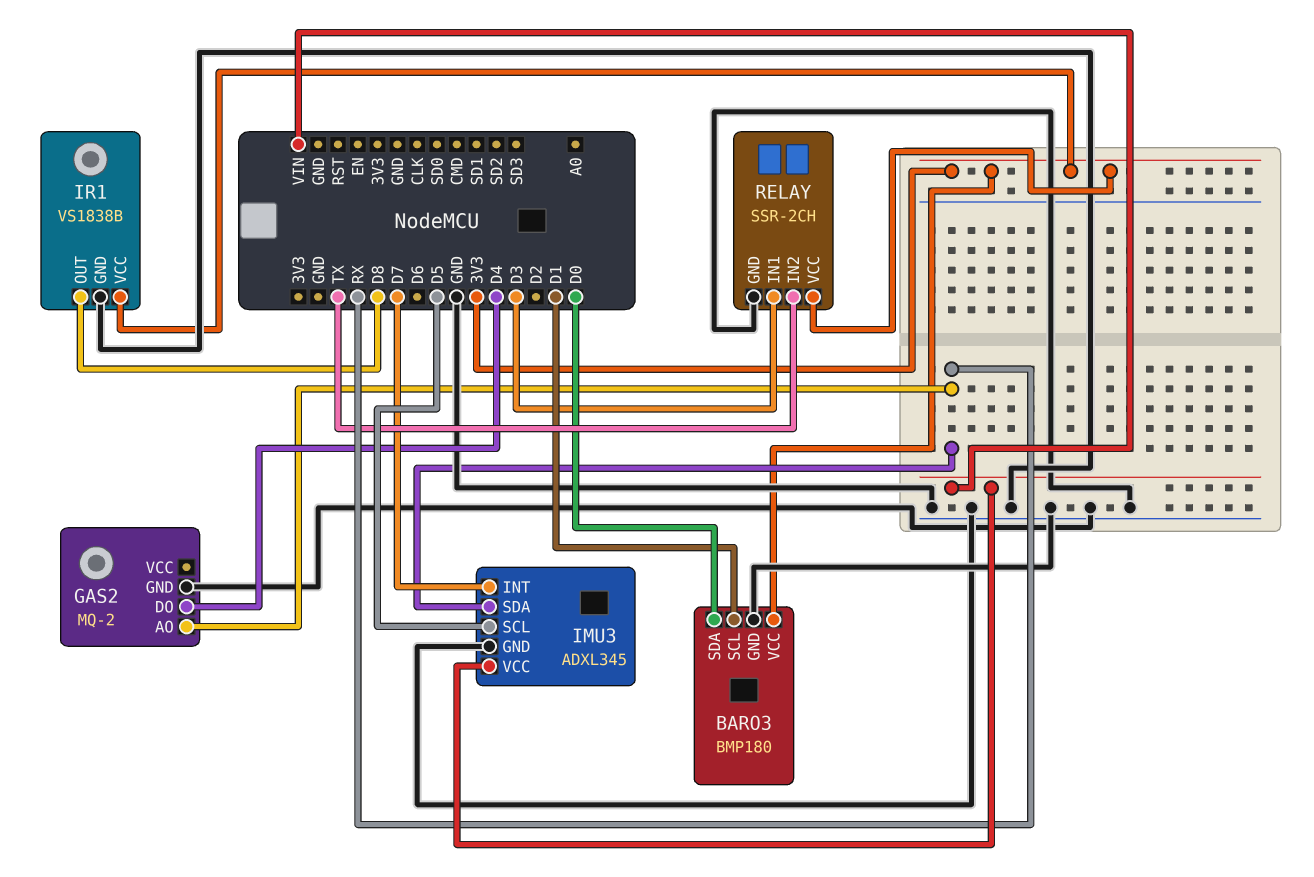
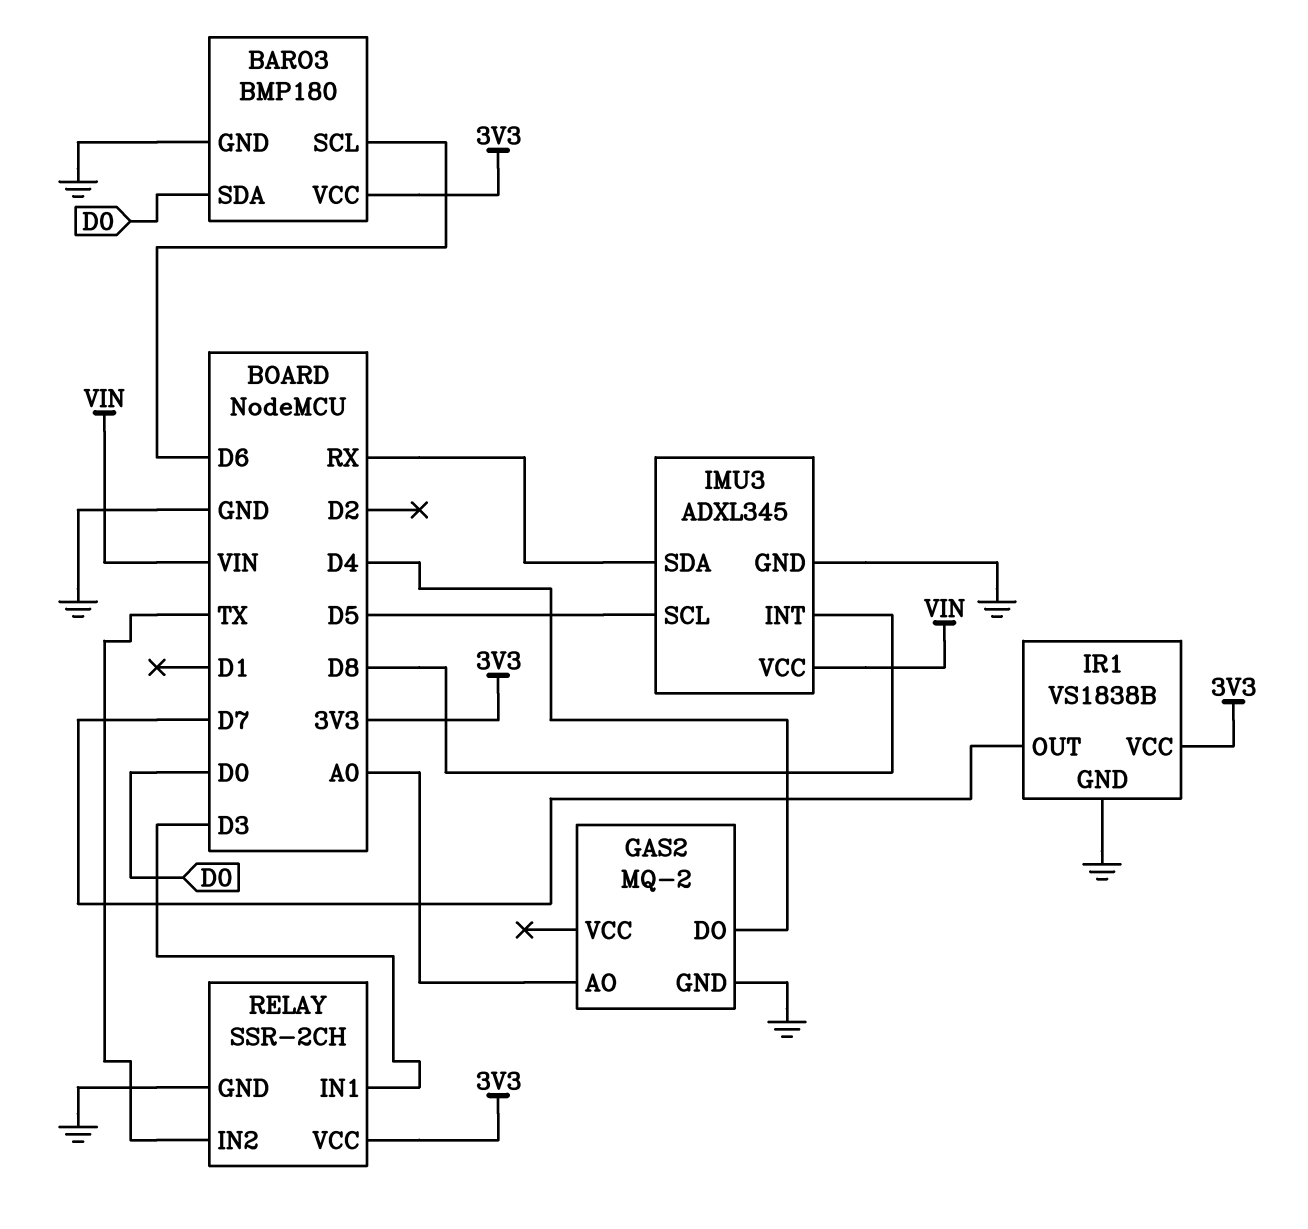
BARO3 pin SCL: D1 -> D6
GAS2 pin AO: RX -> A0
IMU3 pin INT: D7 -> D8
IR1 pin OUT: D8 -> D7

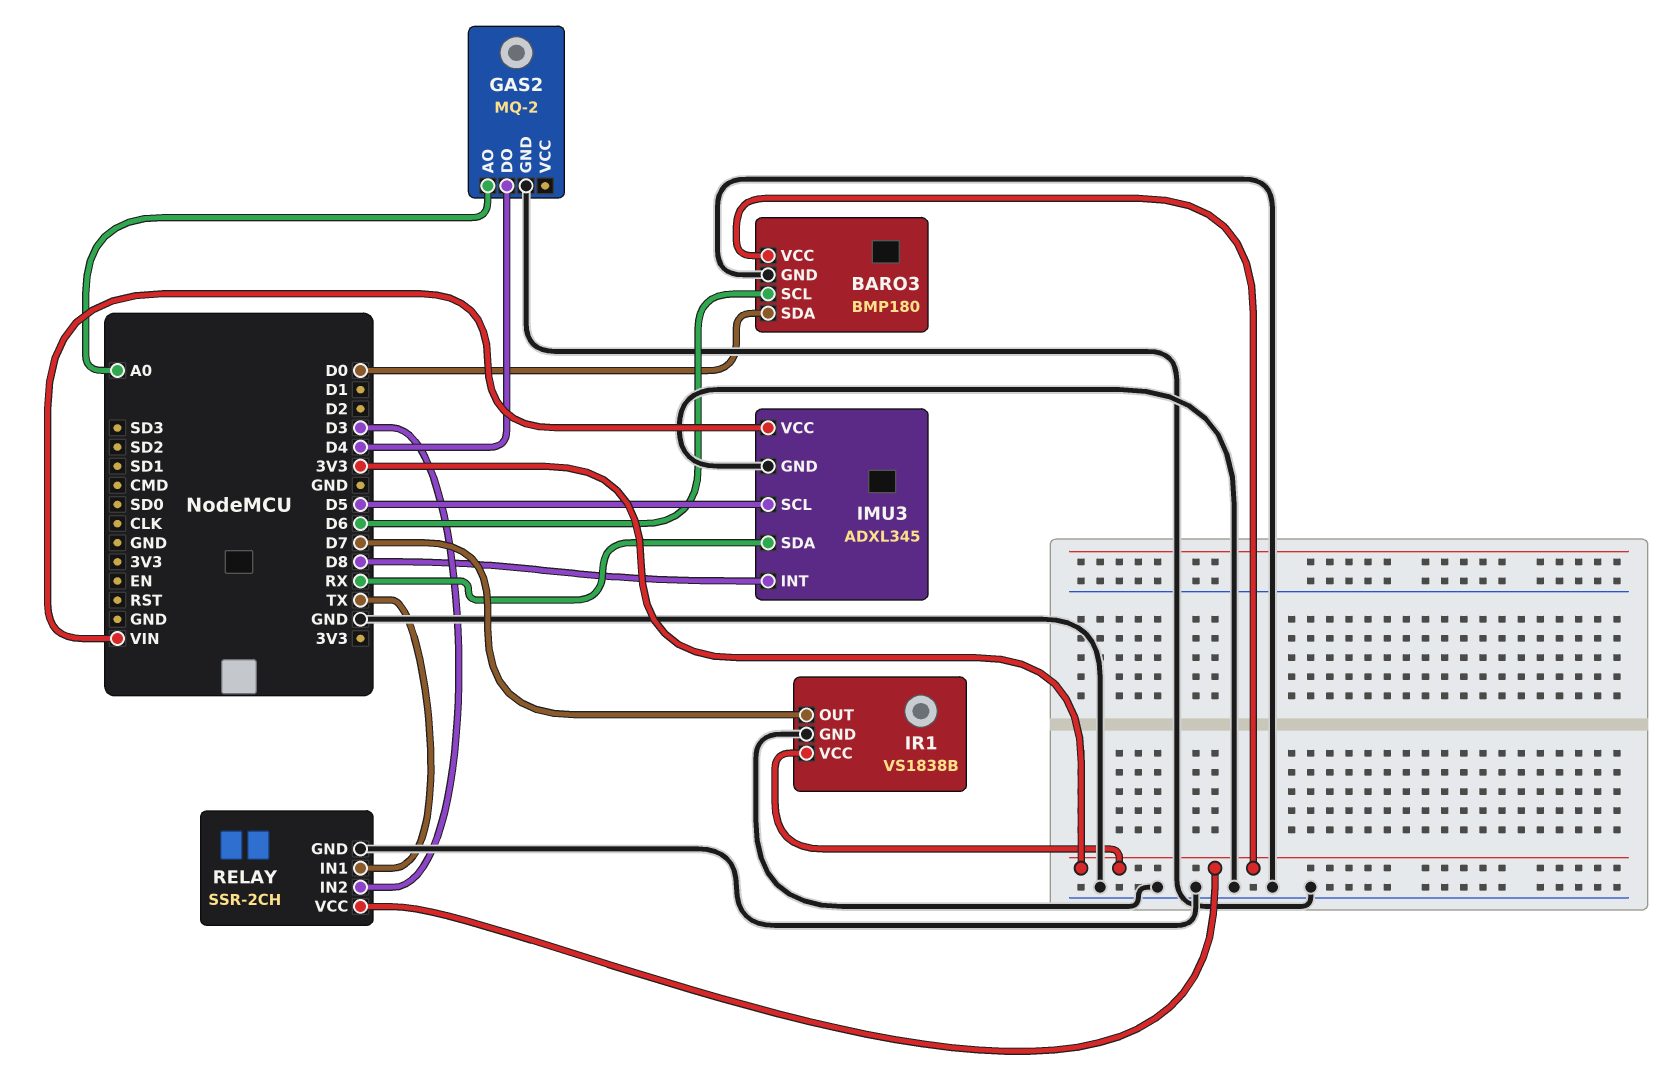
RELAY pin IN1: D3 -> TX
RELAY pin IN2: TX -> D3

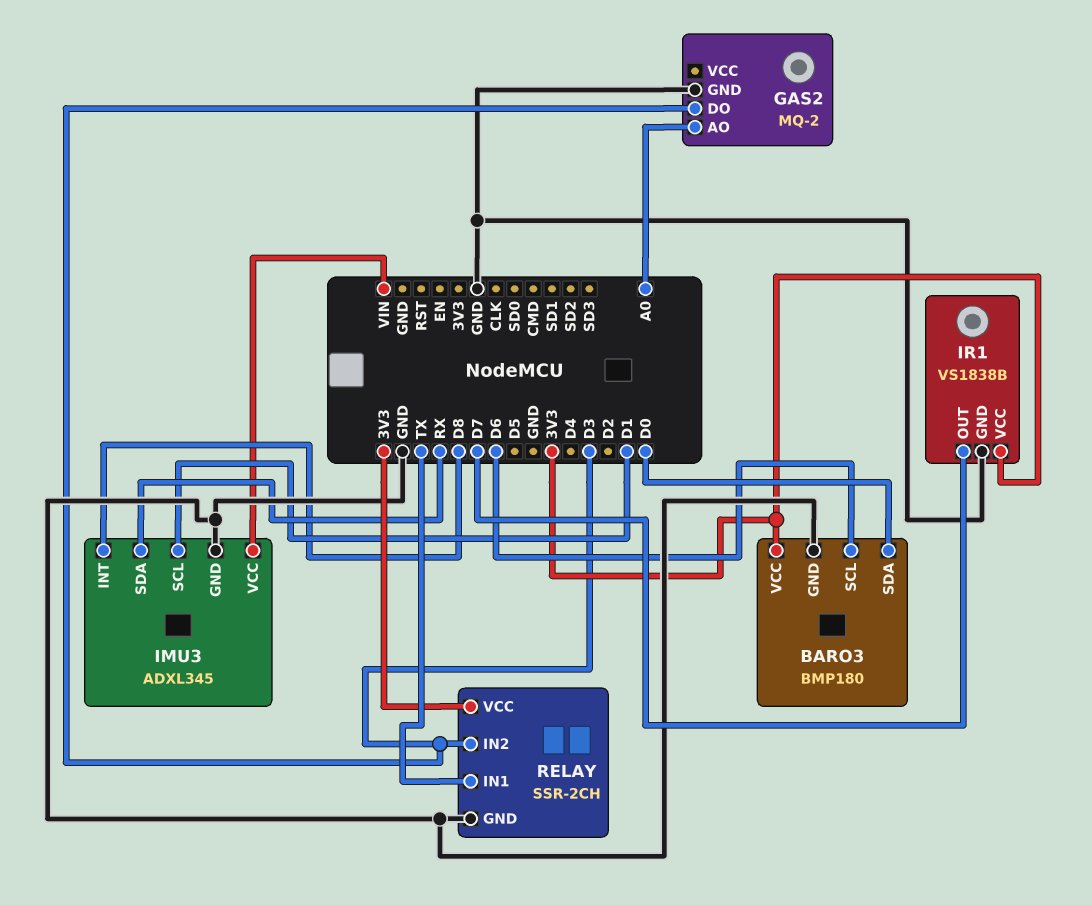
GAS2 pin DO: D4 -> D3
IMU3 pin SCL: D5 -> D1

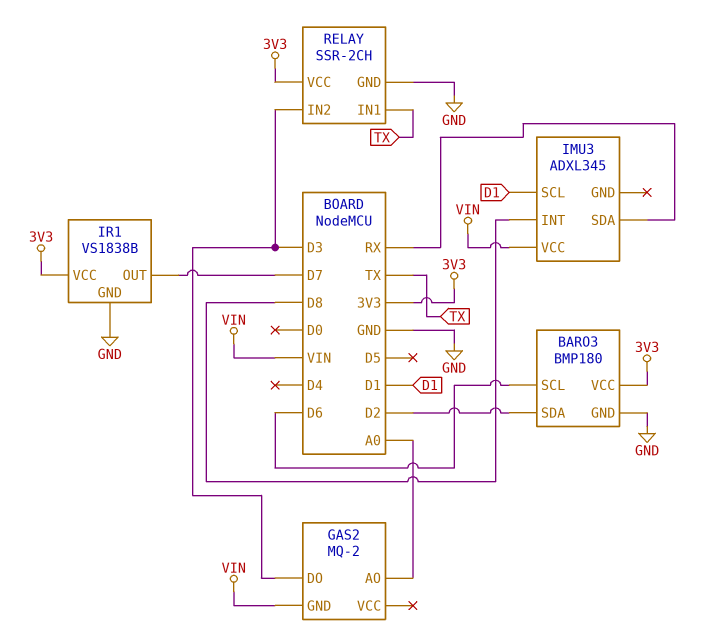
BARO3 pin SDA: D0 -> D2
GAS2 pin GND: GND -> VIN
IMU3 pin GND: GND -> none

